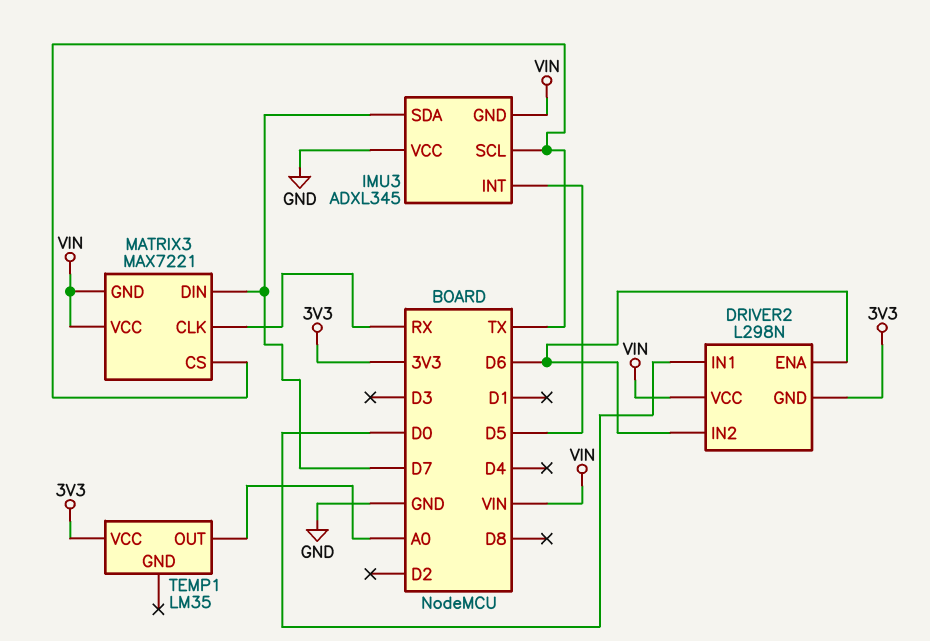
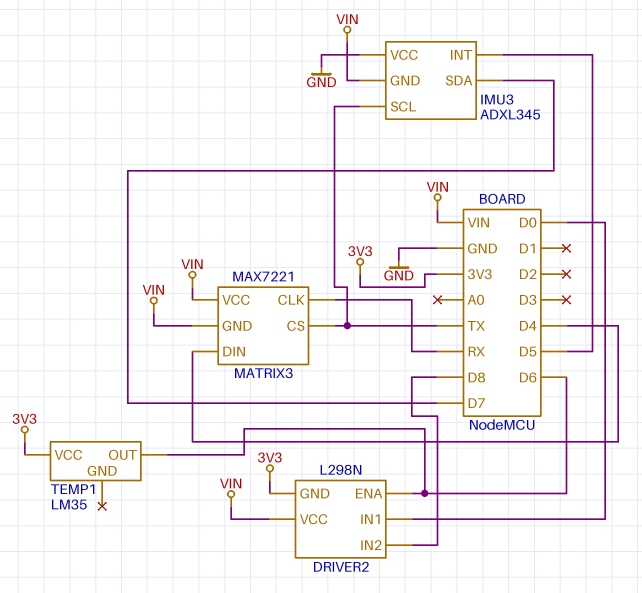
DRIVER2 pin IN2: D6 -> D8
MATRIX3 pin DIN: D7 -> D4
TEMP1 pin OUT: A0 -> D6

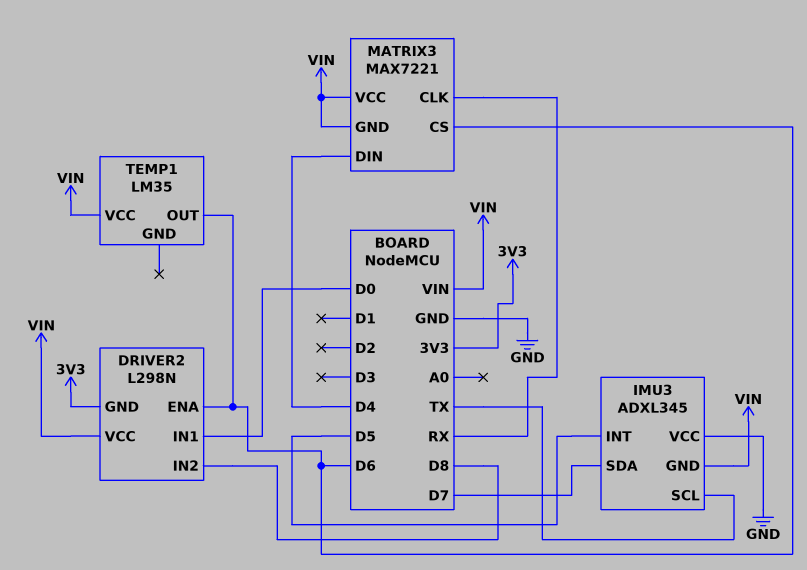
MATRIX3 pin CS: TX -> D6
TEMP1 pin VCC: 3V3 -> VIN

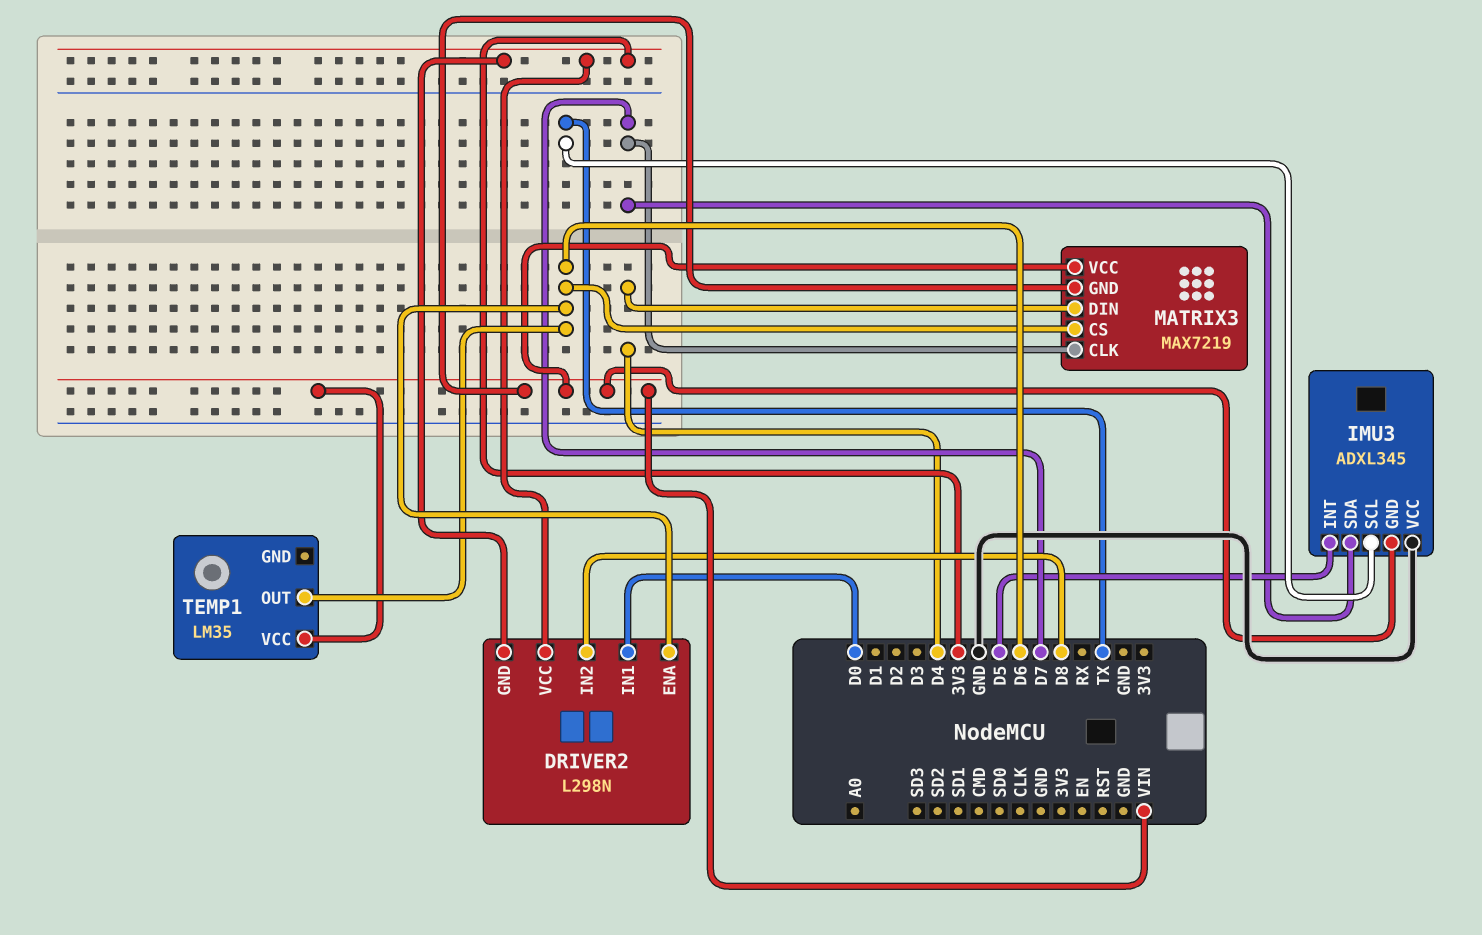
DRIVER2 pin VCC: VIN -> 3V3
MATRIX3: MAX7221 -> MAX7219
MATRIX3 pin CLK: RX -> D7

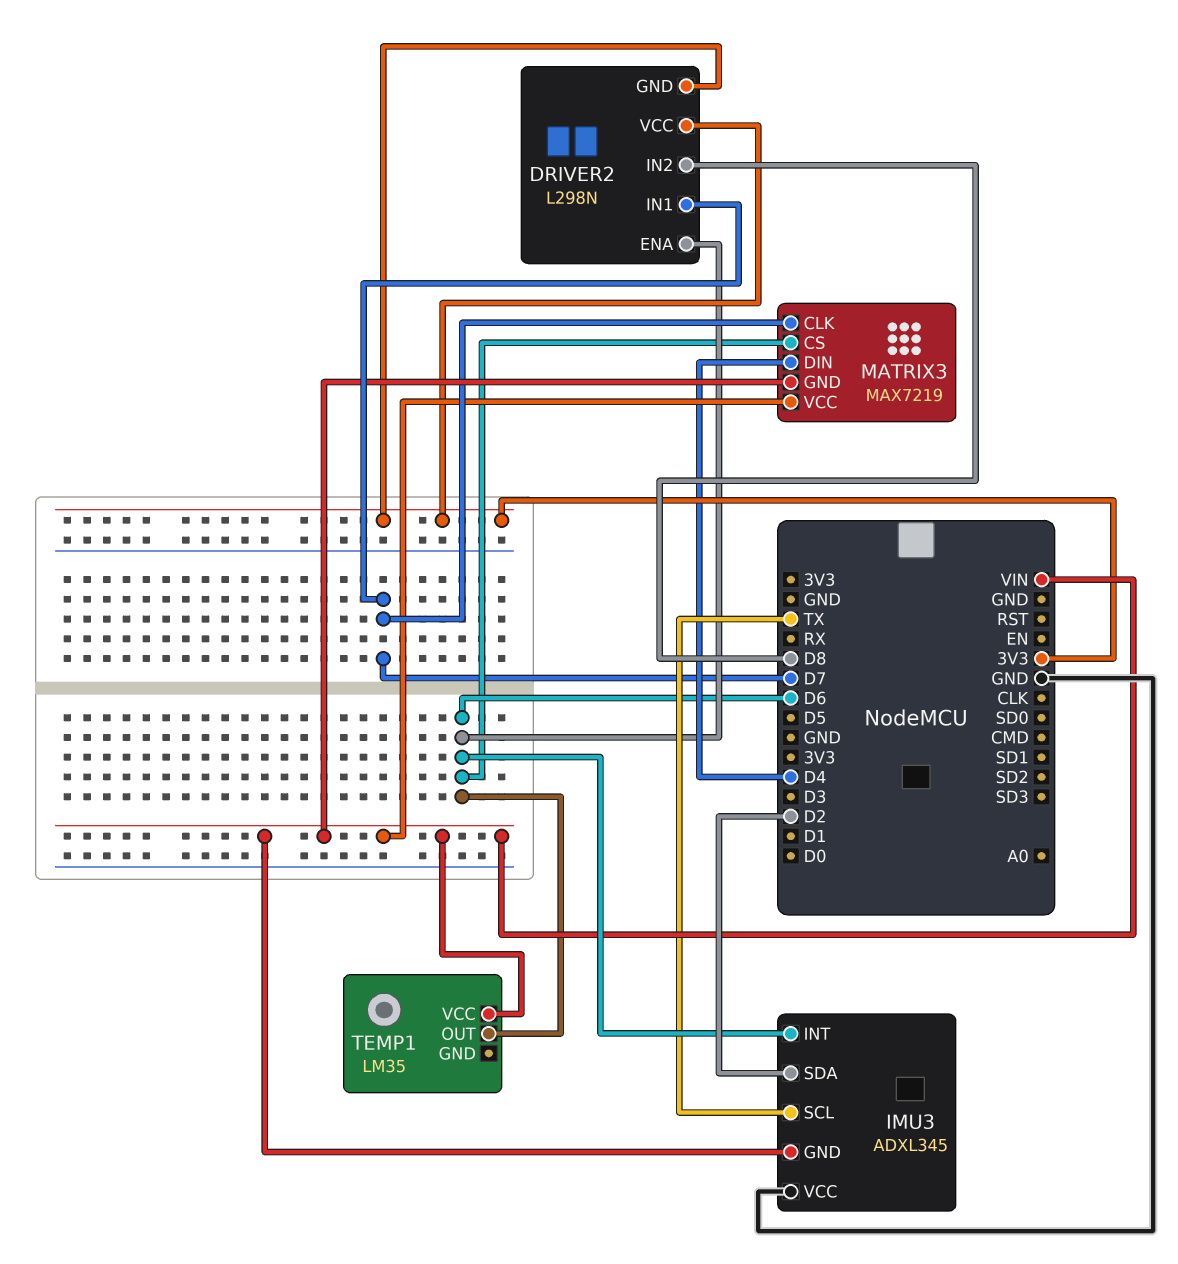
DRIVER2 pin IN1: D0 -> D7
IMU3 pin INT: D5 -> D6
IMU3 pin SDA: D7 -> D2

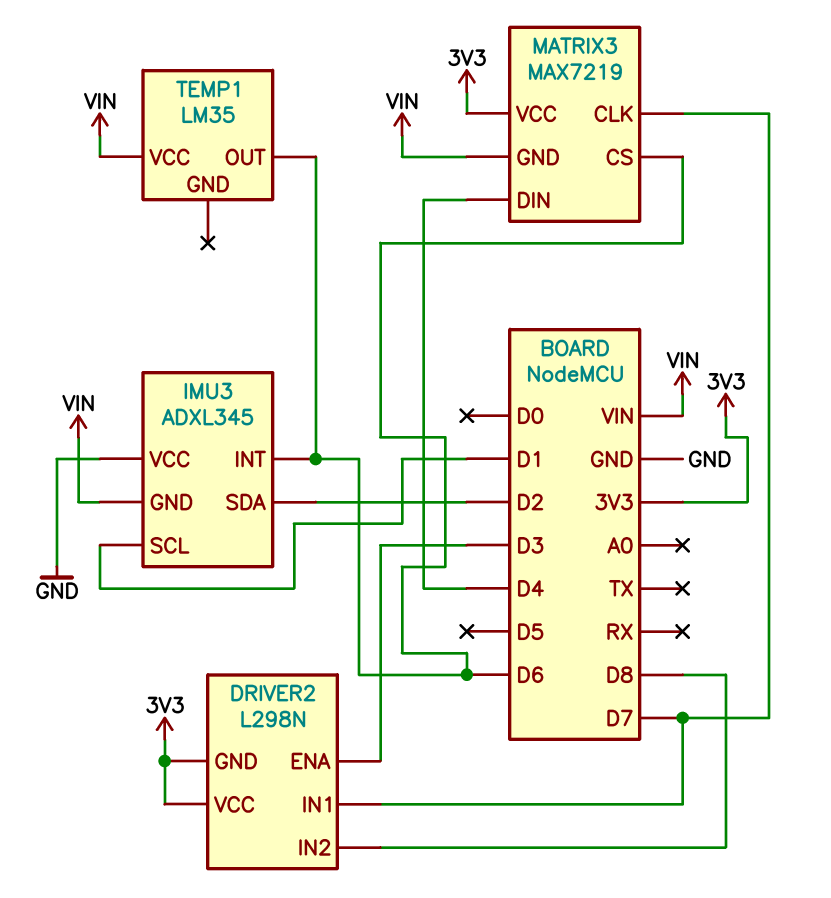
DRIVER2 pin ENA: D6 -> D3
IMU3 pin SCL: TX -> D1
MATRIX3 pin VCC: VIN -> 3V3

